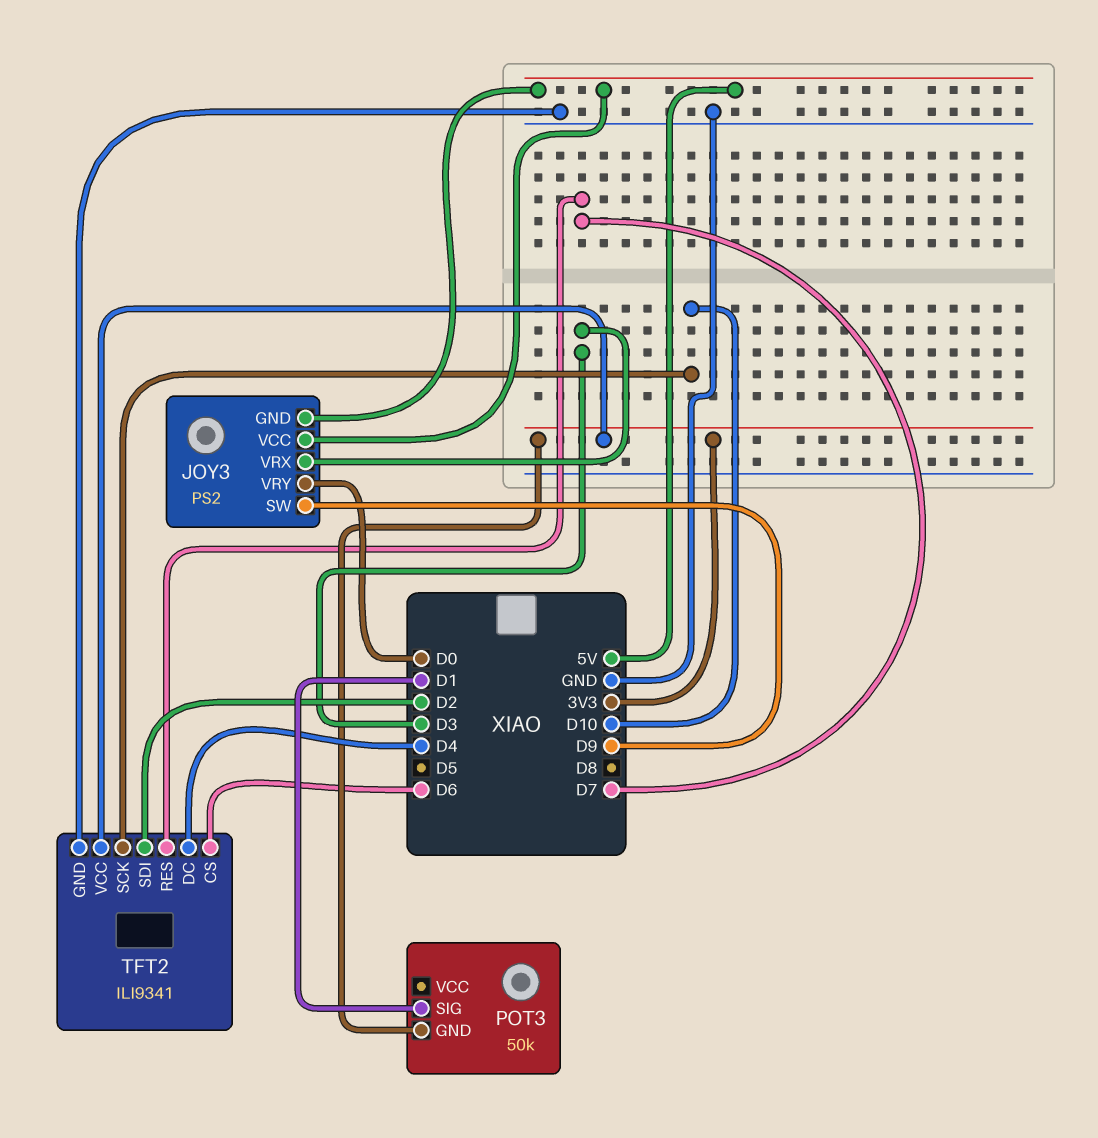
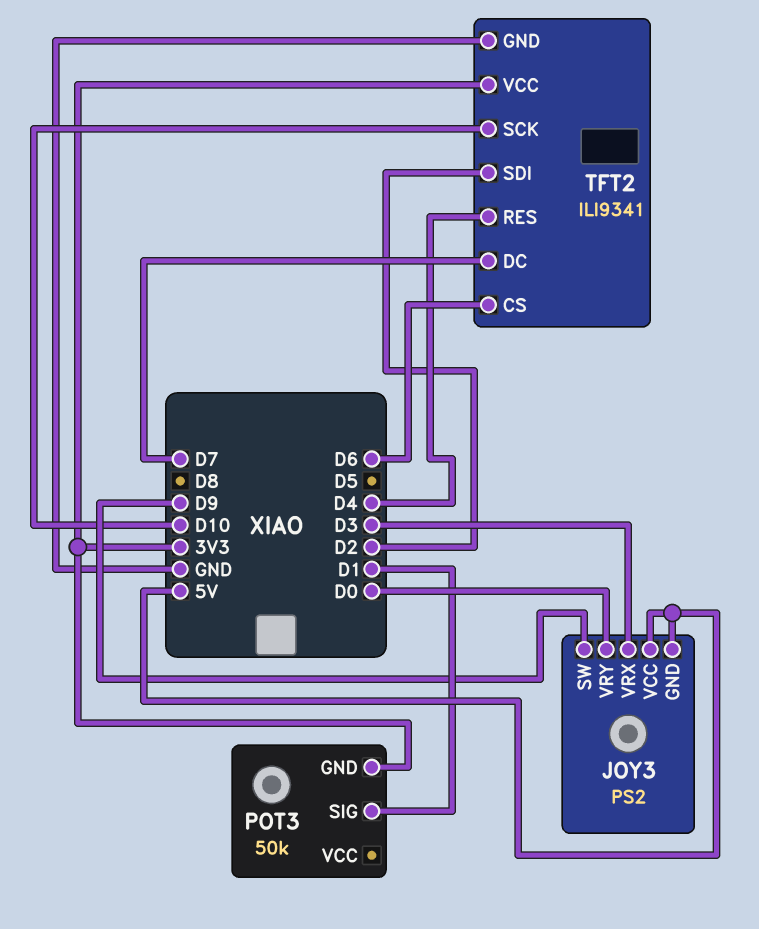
TFT2 pin DC: D4 -> D7
TFT2 pin RES: D7 -> D4

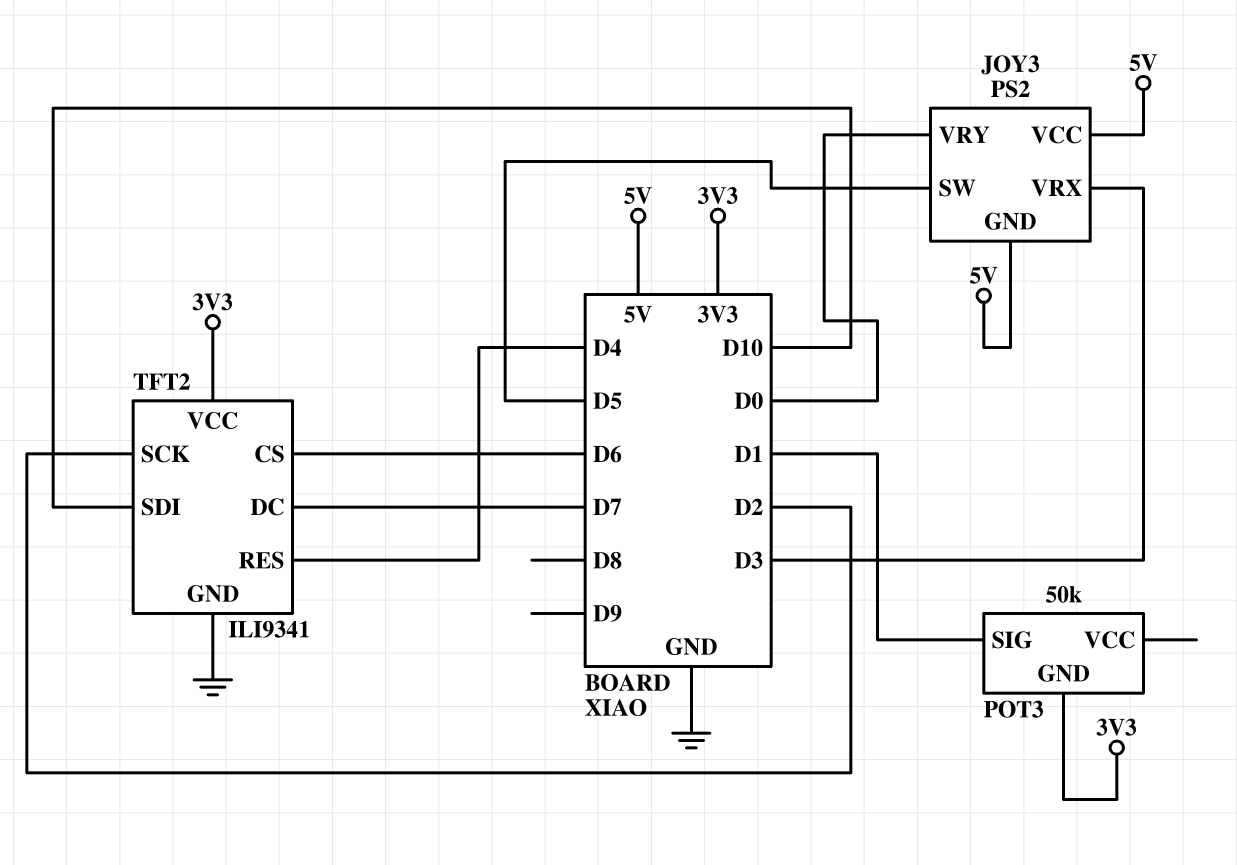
JOY3 pin SW: D9 -> D5
TFT2 pin SCK: D10 -> D2
TFT2 pin SDI: D2 -> D10

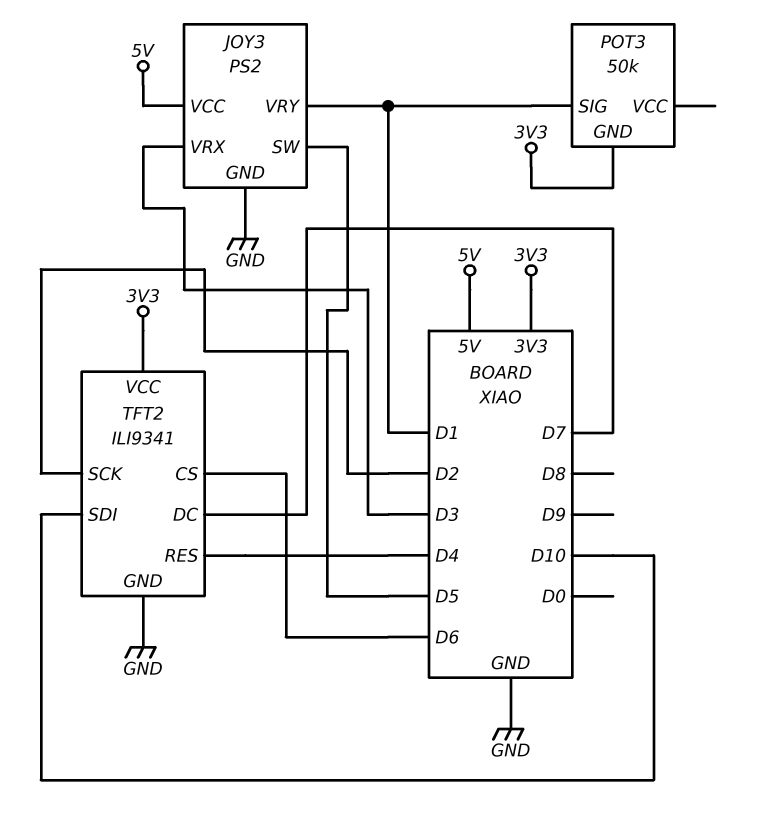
JOY3 pin GND: 5V -> GND
JOY3 pin VRY: D0 -> D1

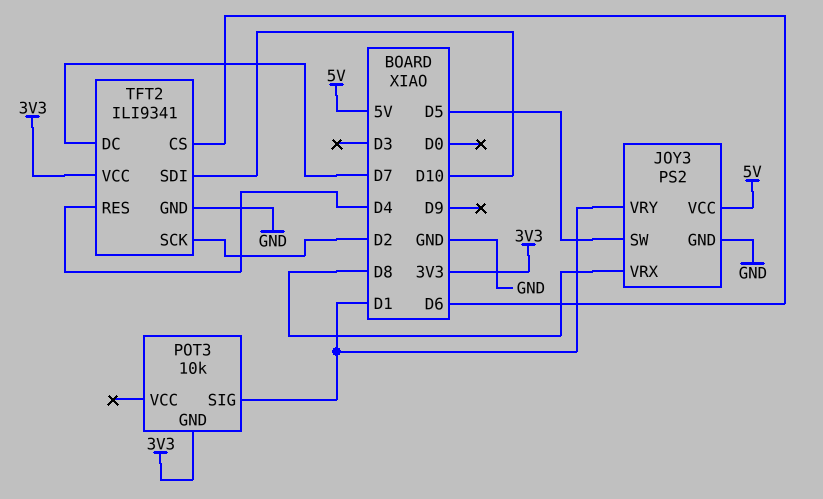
JOY3 pin VRX: D3 -> D8
POT3: 50k -> 10k

